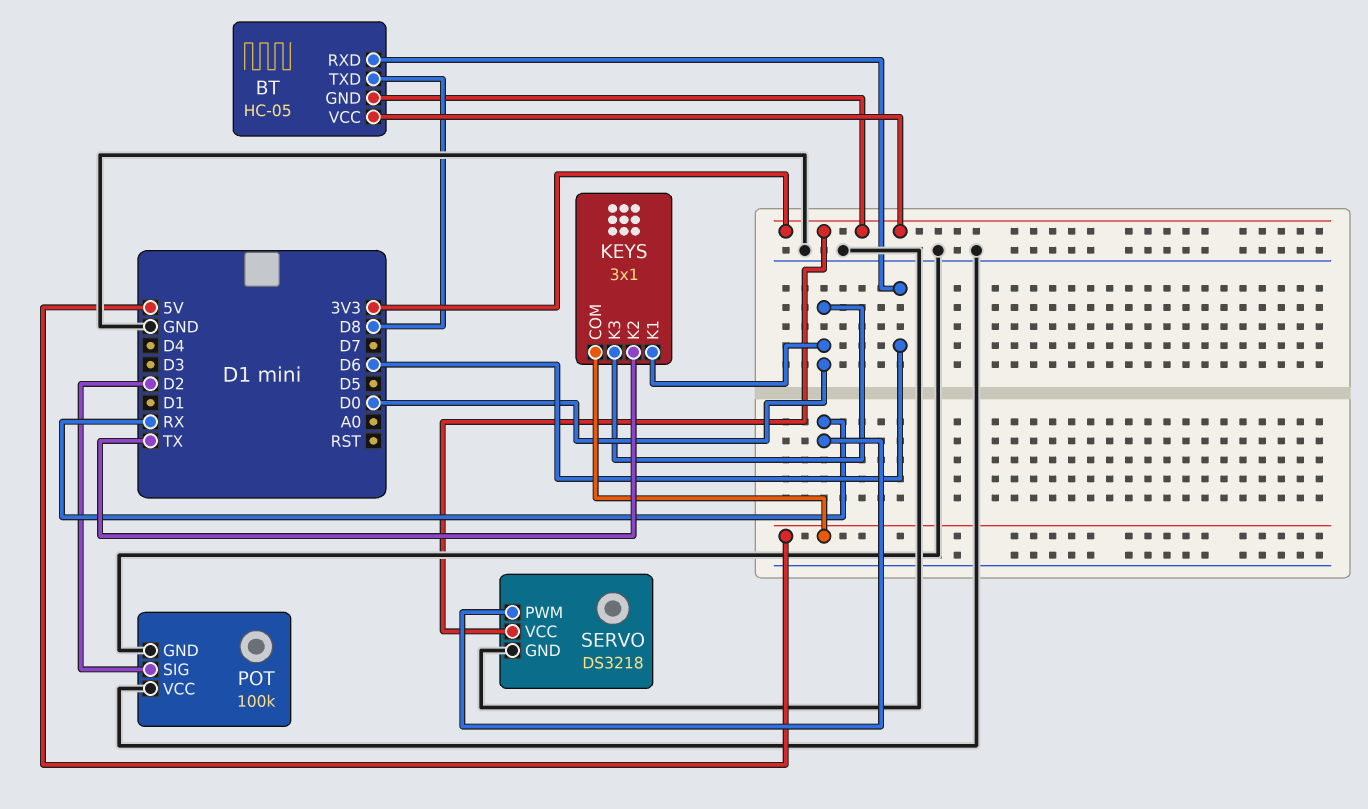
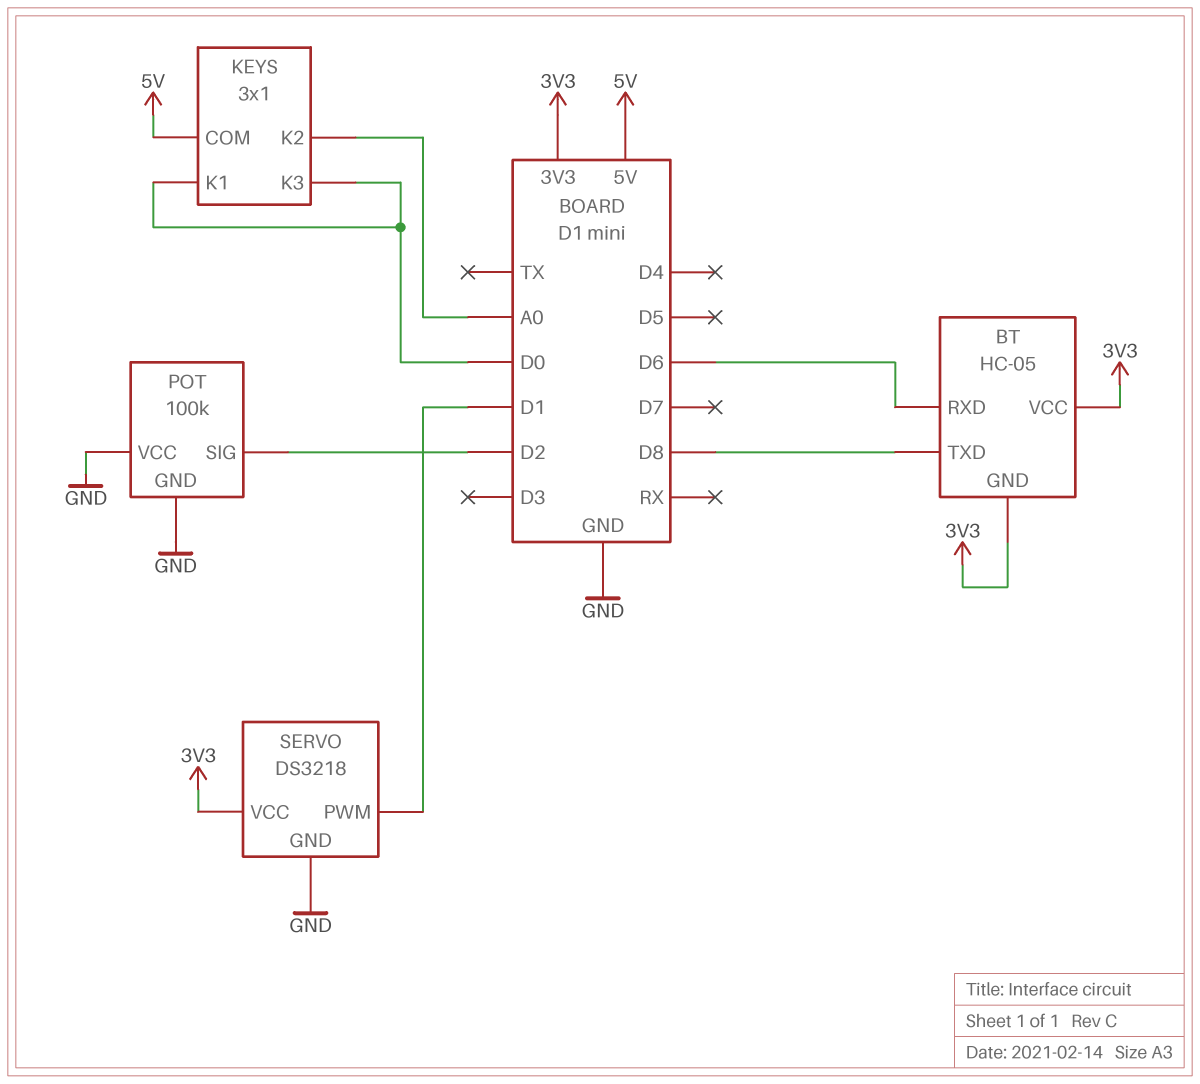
KEYS pin K2: TX -> A0
SERVO pin PWM: RX -> D1

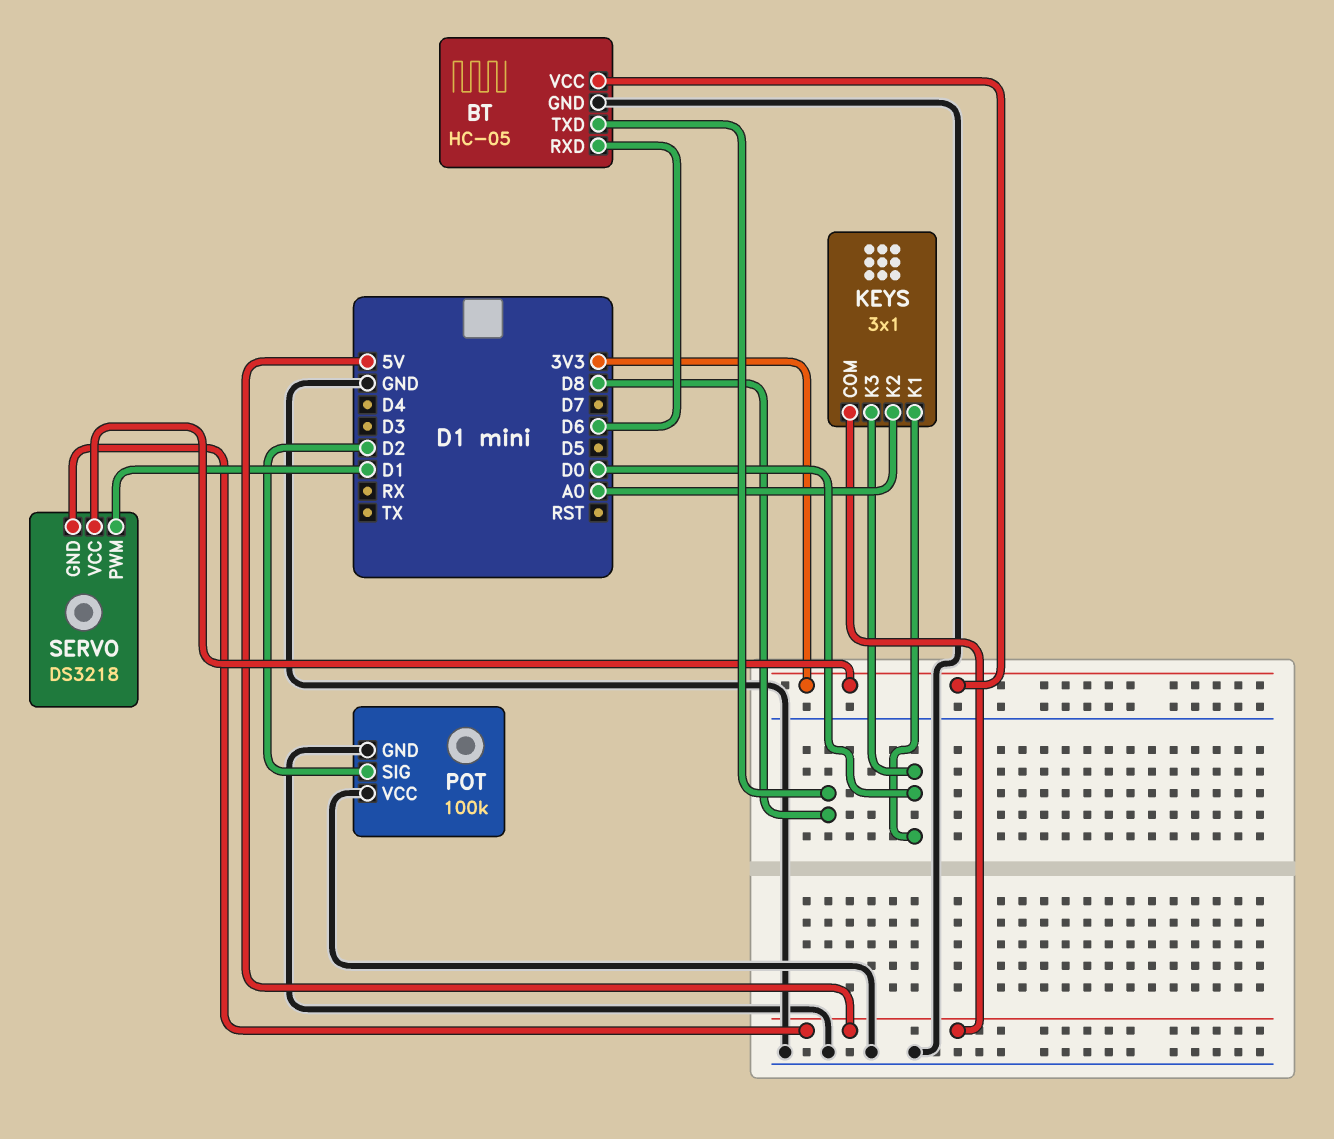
BT pin GND: 3V3 -> GND
SERVO pin GND: GND -> 5V

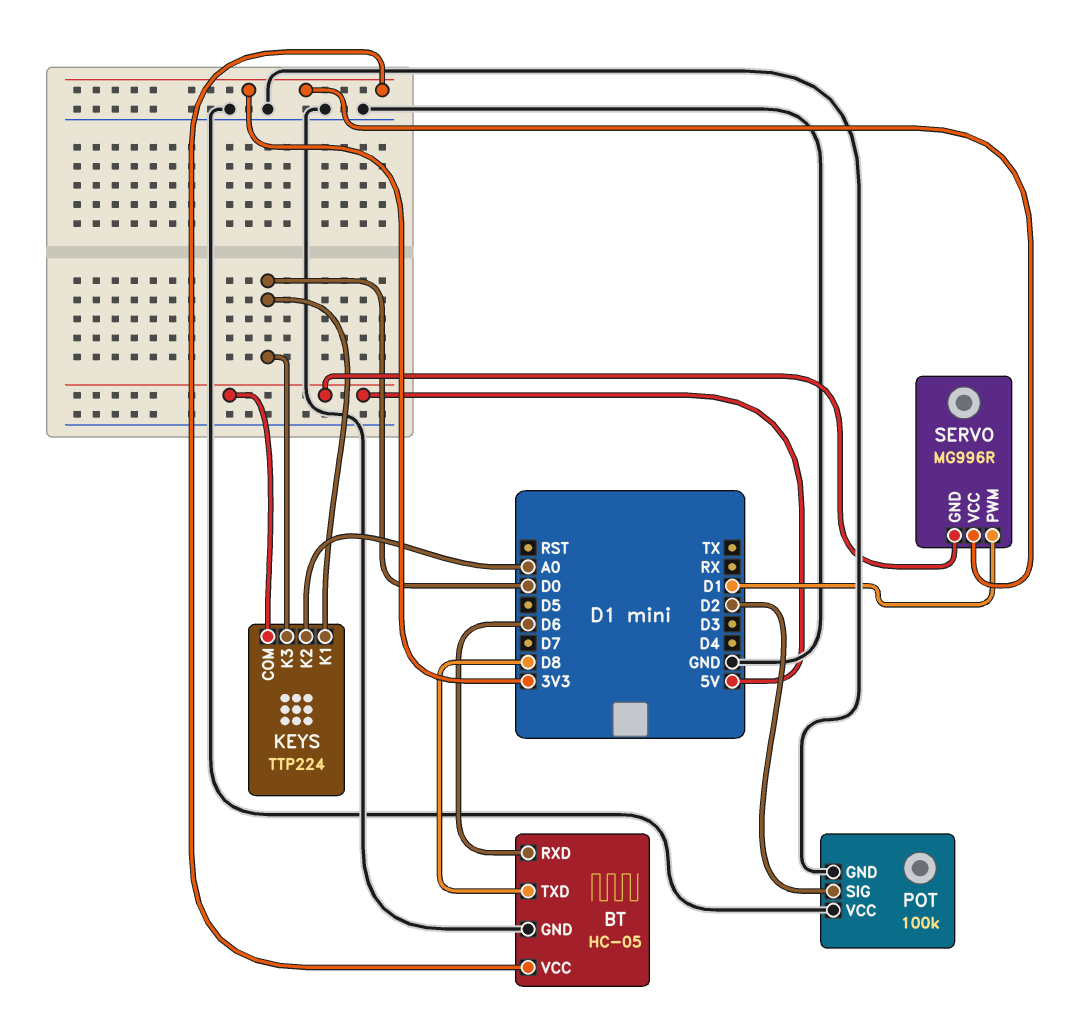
KEYS: 3x1 -> TTP224
SERVO: DS3218 -> MG996R

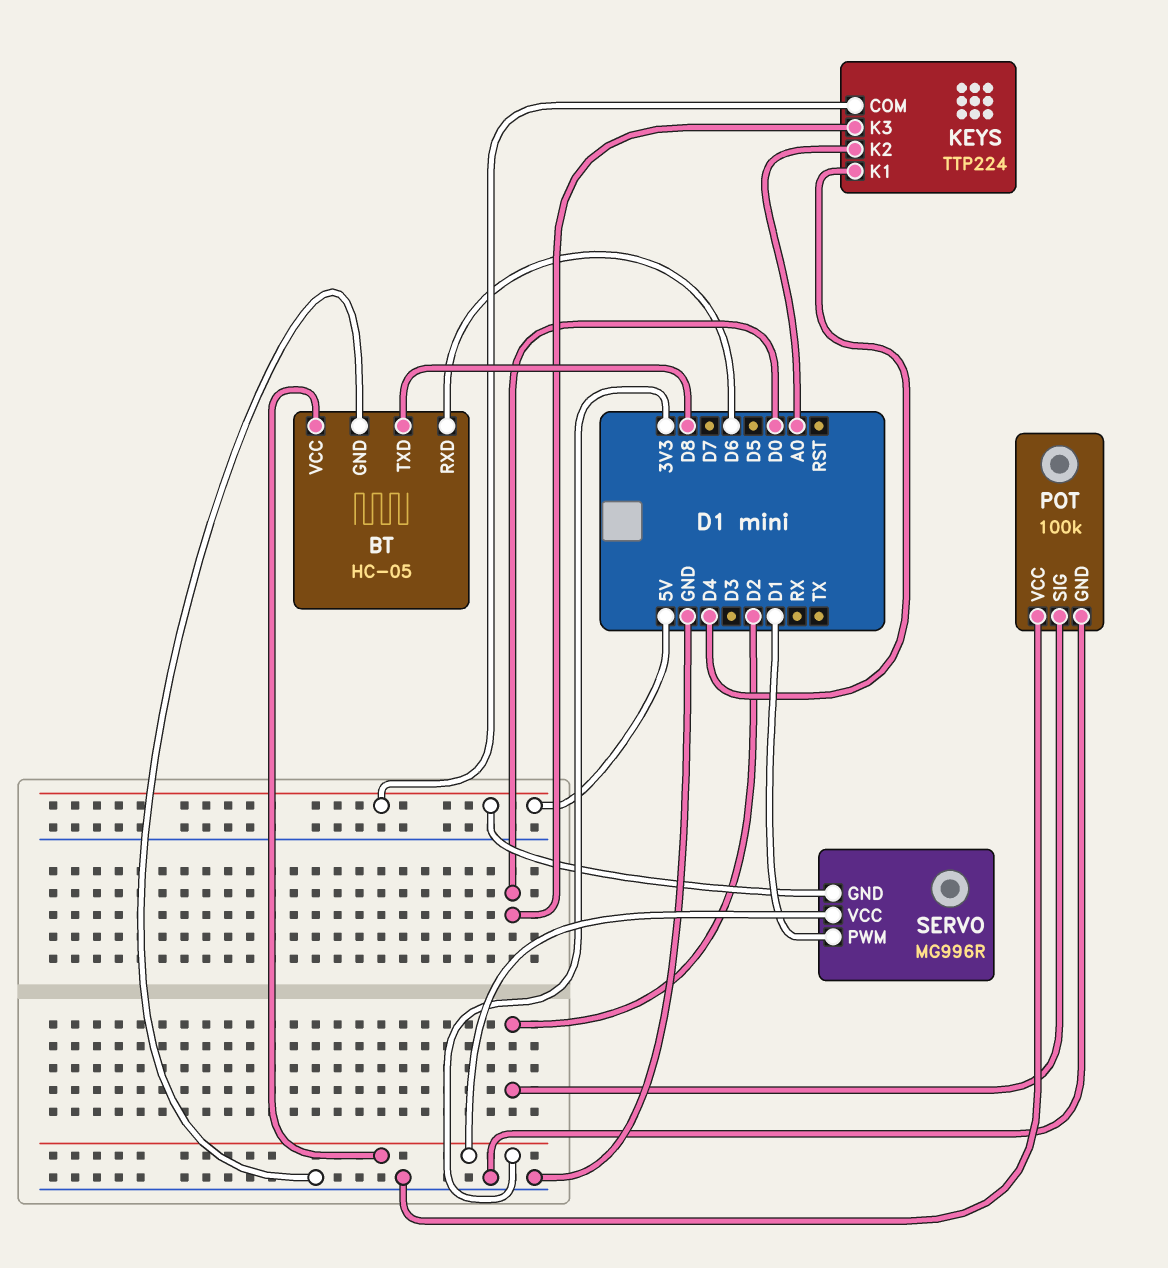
KEYS pin K1: D0 -> D4

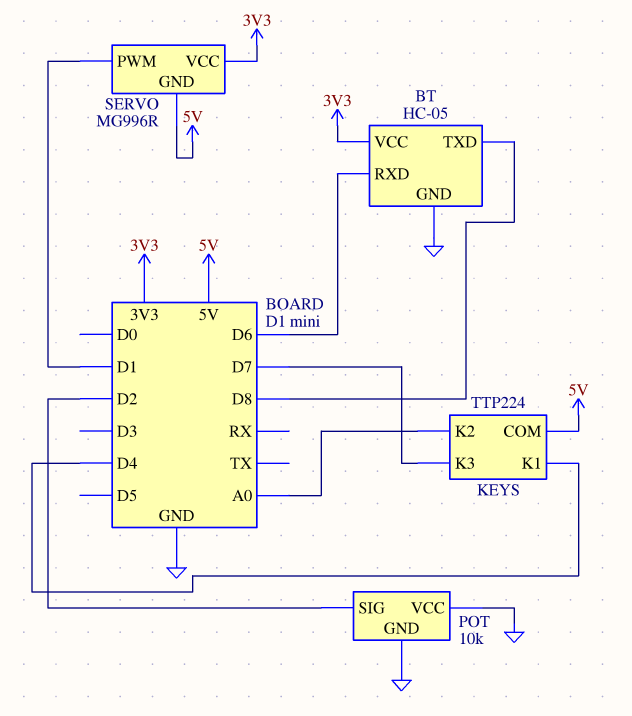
KEYS pin K3: D0 -> D7
POT: 100k -> 10k

